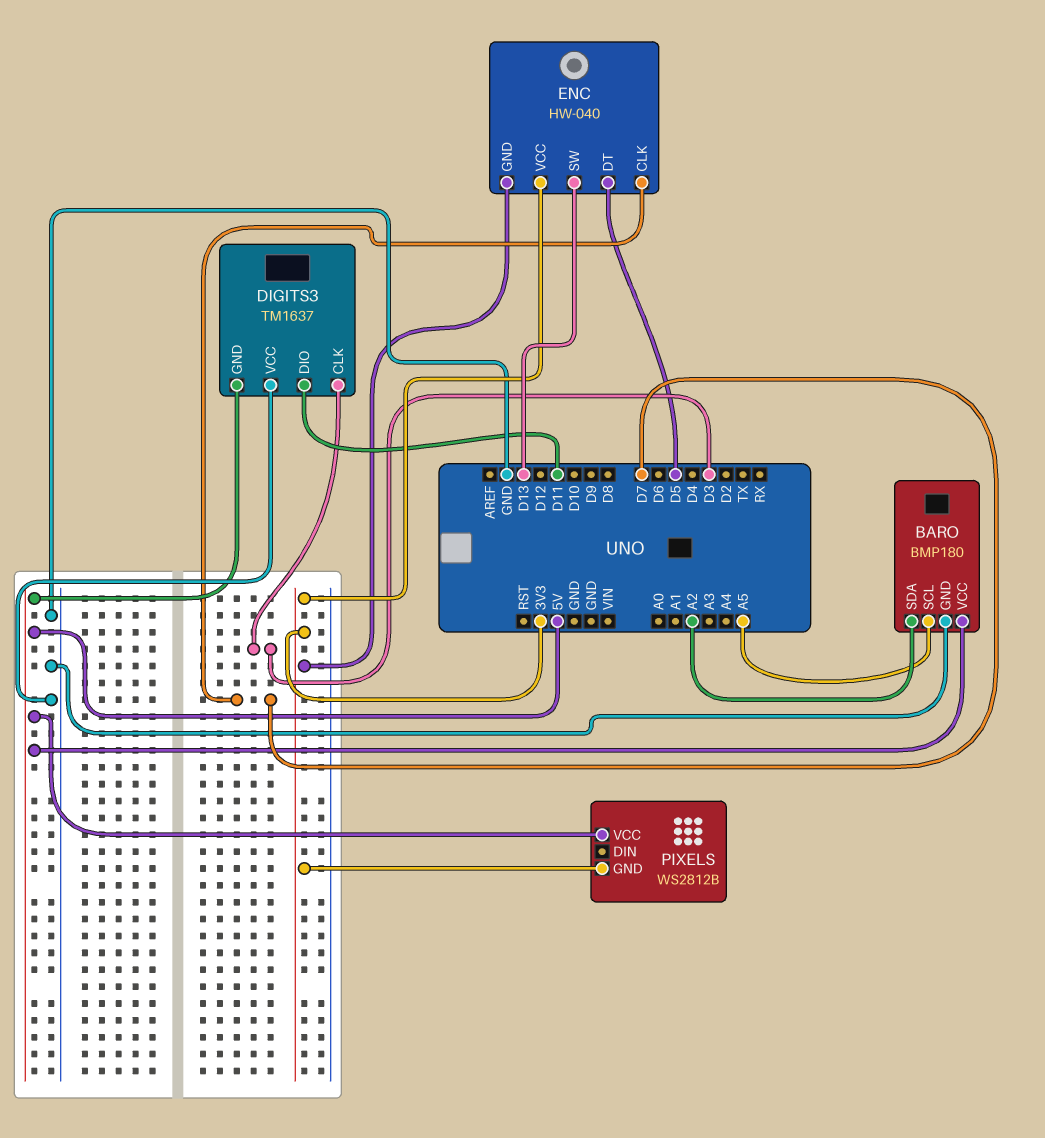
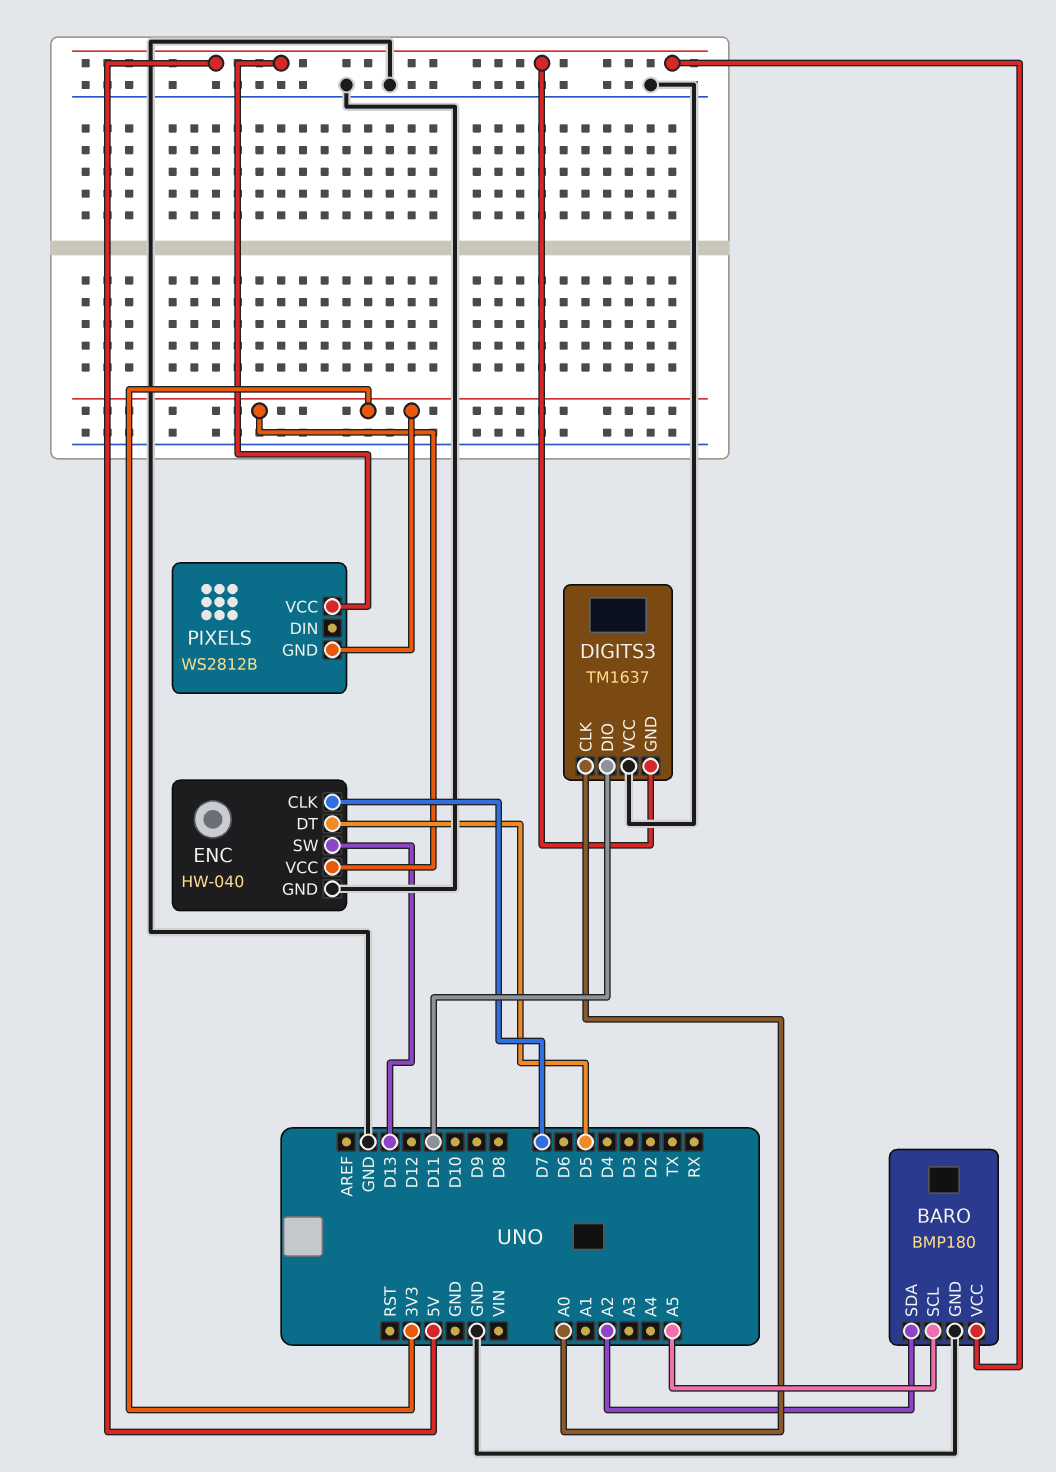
DIGITS3 pin CLK: D3 -> A0
ENC pin GND: 3V3 -> GND

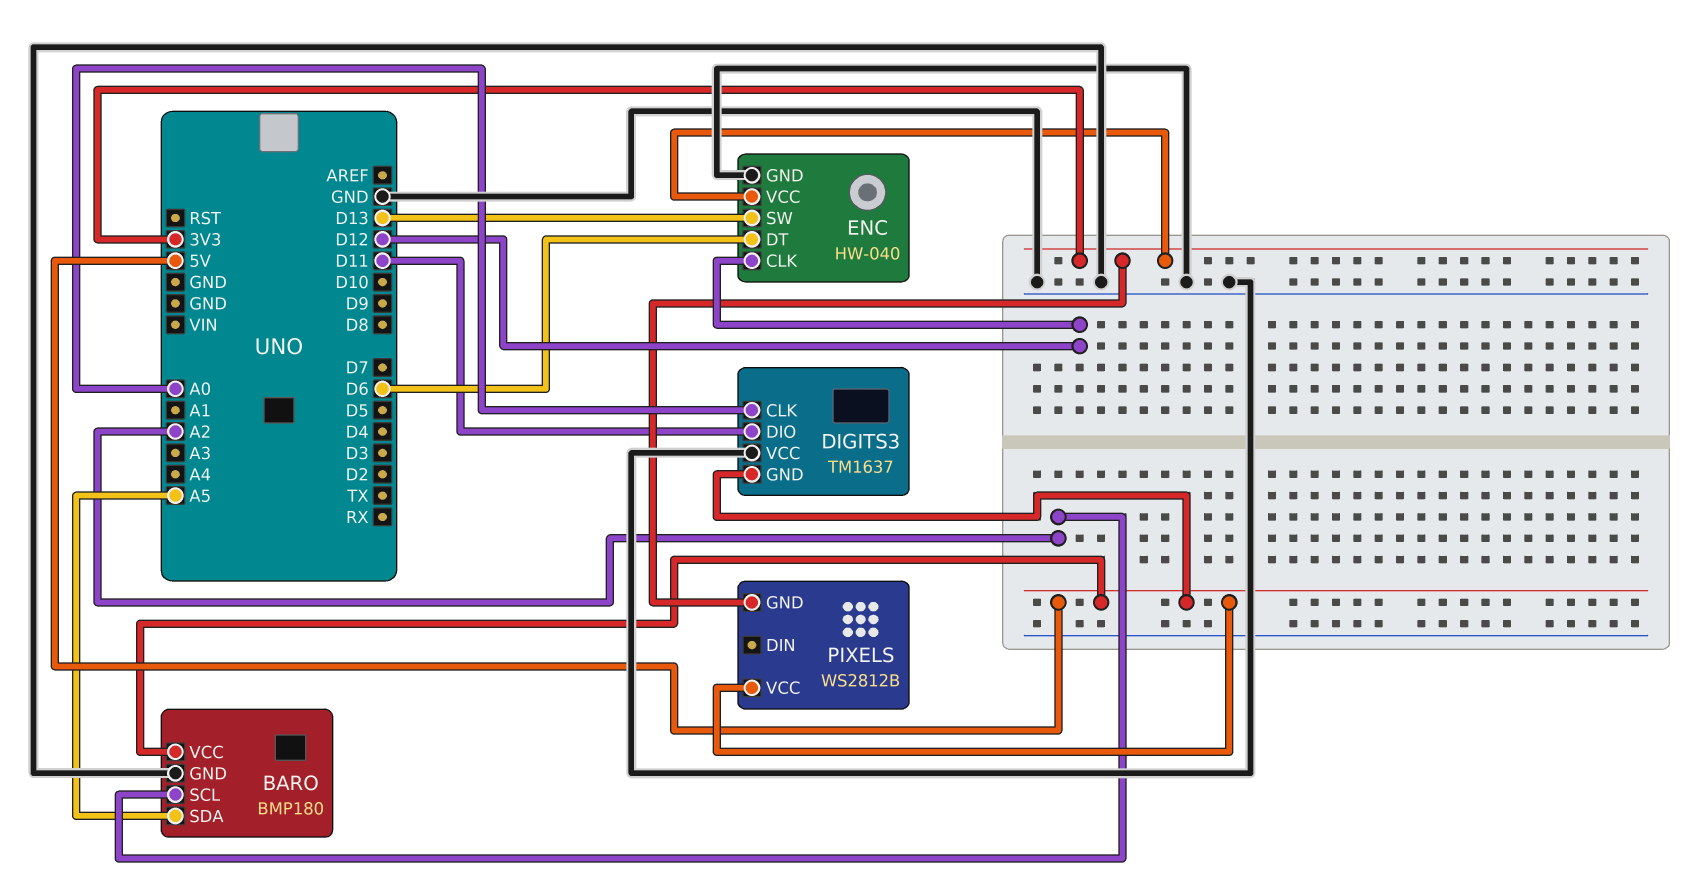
BARO pin SCL: A5 -> A2
BARO pin SDA: A2 -> A5
ENC pin CLK: D7 -> D12
ENC pin DT: D5 -> D6

